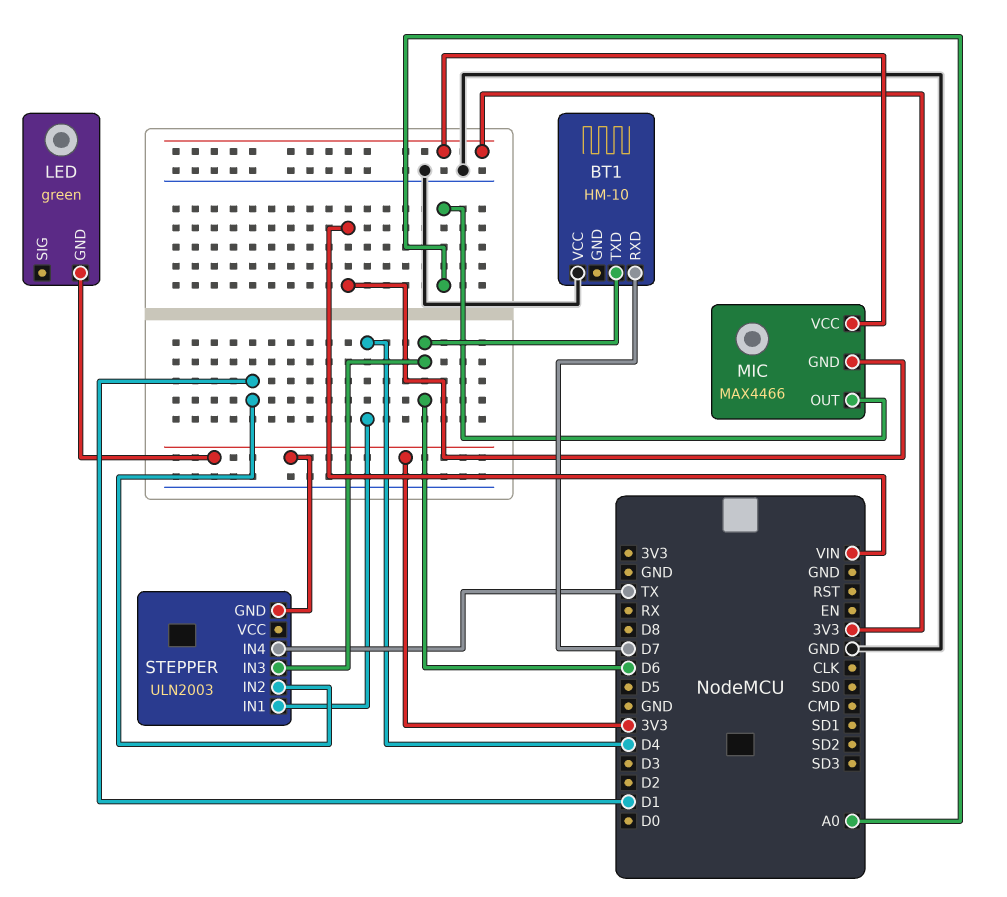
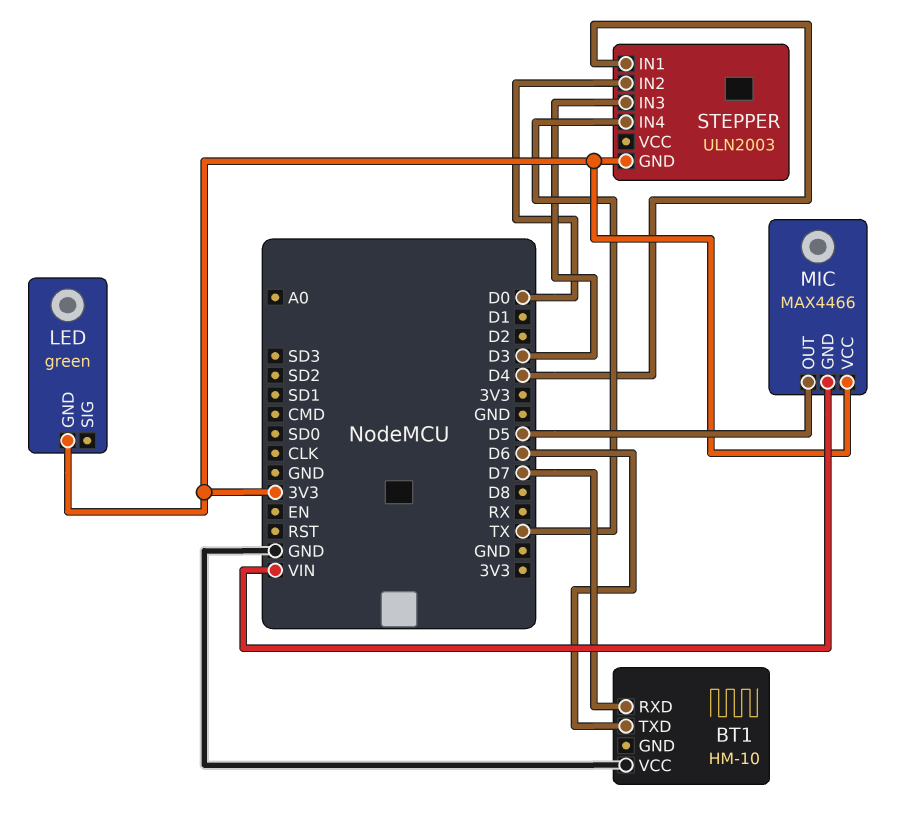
MIC pin OUT: A0 -> D5
STEPPER pin IN2: D1 -> D0
STEPPER pin IN3: D6 -> D3

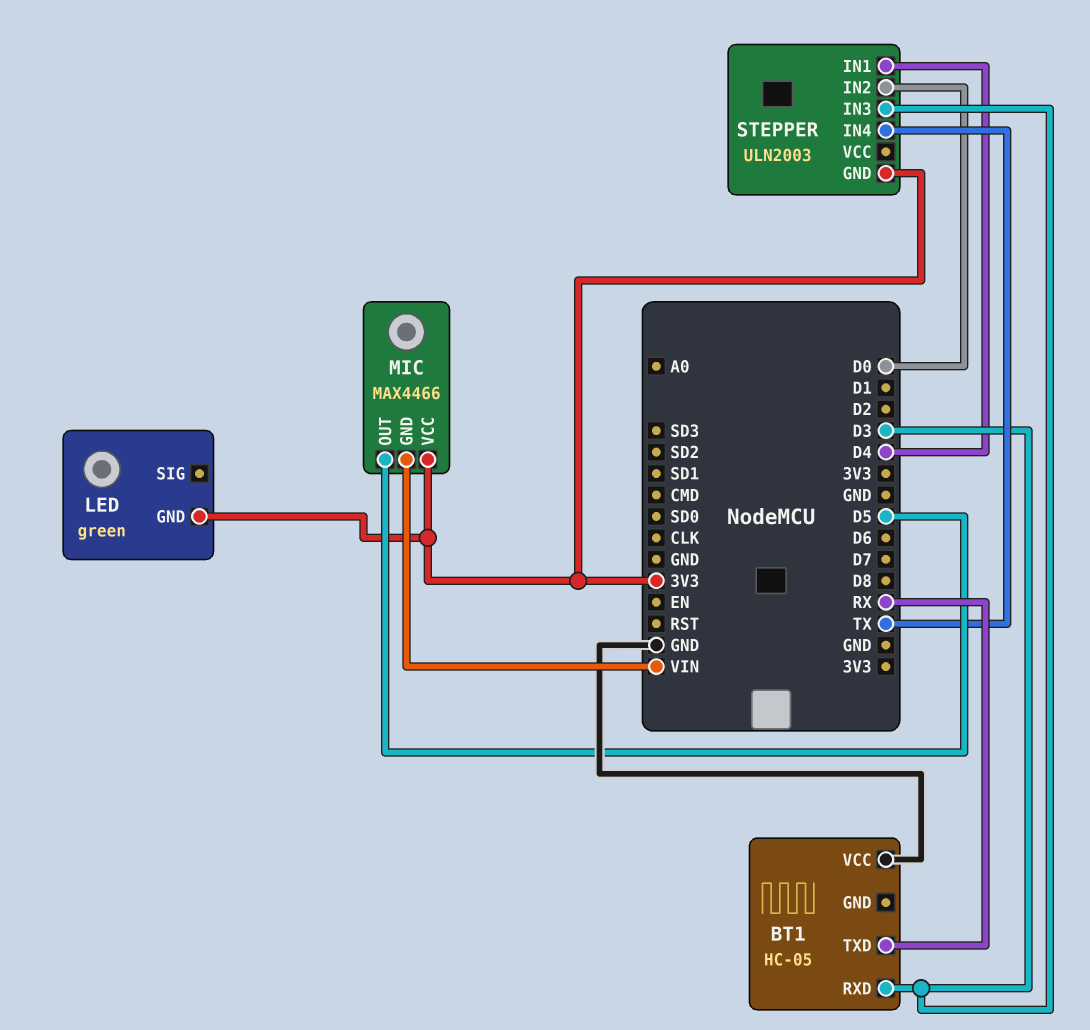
BT1: HM-10 -> HC-05
BT1 pin RXD: D7 -> D3
BT1 pin TXD: D6 -> RX

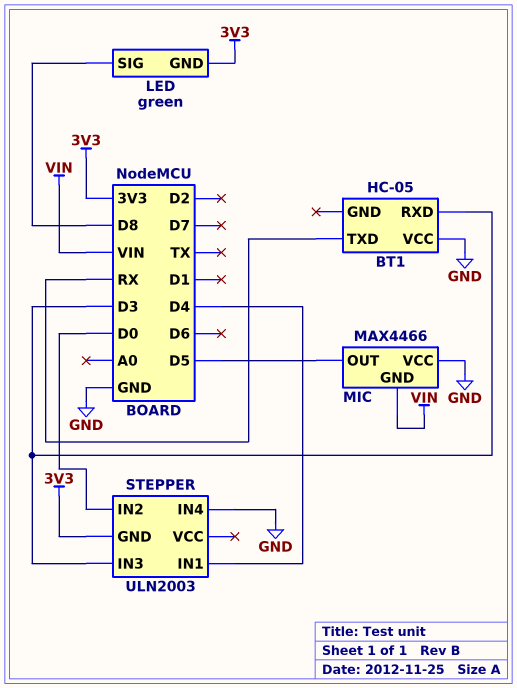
LED pin SIG: none -> D8
MIC pin VCC: 3V3 -> GND
STEPPER pin IN4: TX -> GND

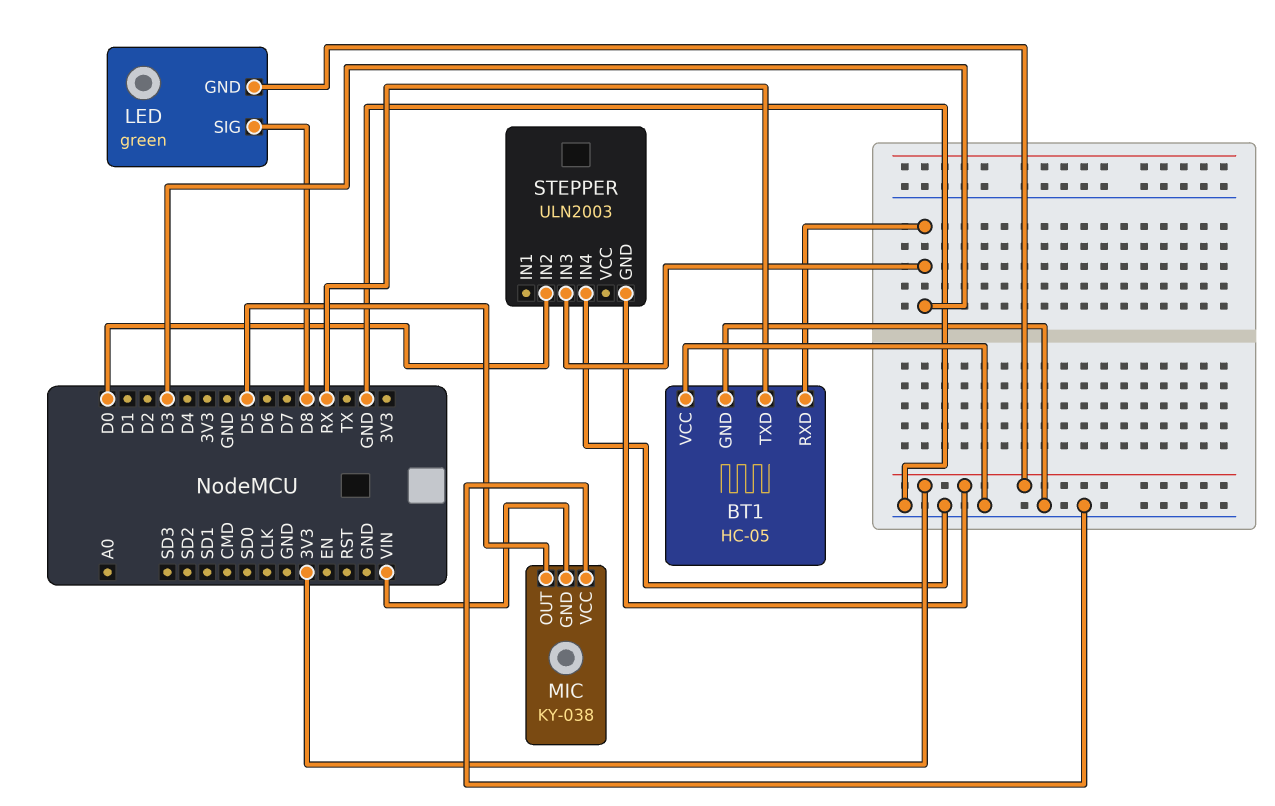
BT1 pin GND: none -> GND
MIC: MAX4466 -> KY-038
STEPPER pin IN1: D4 -> none

